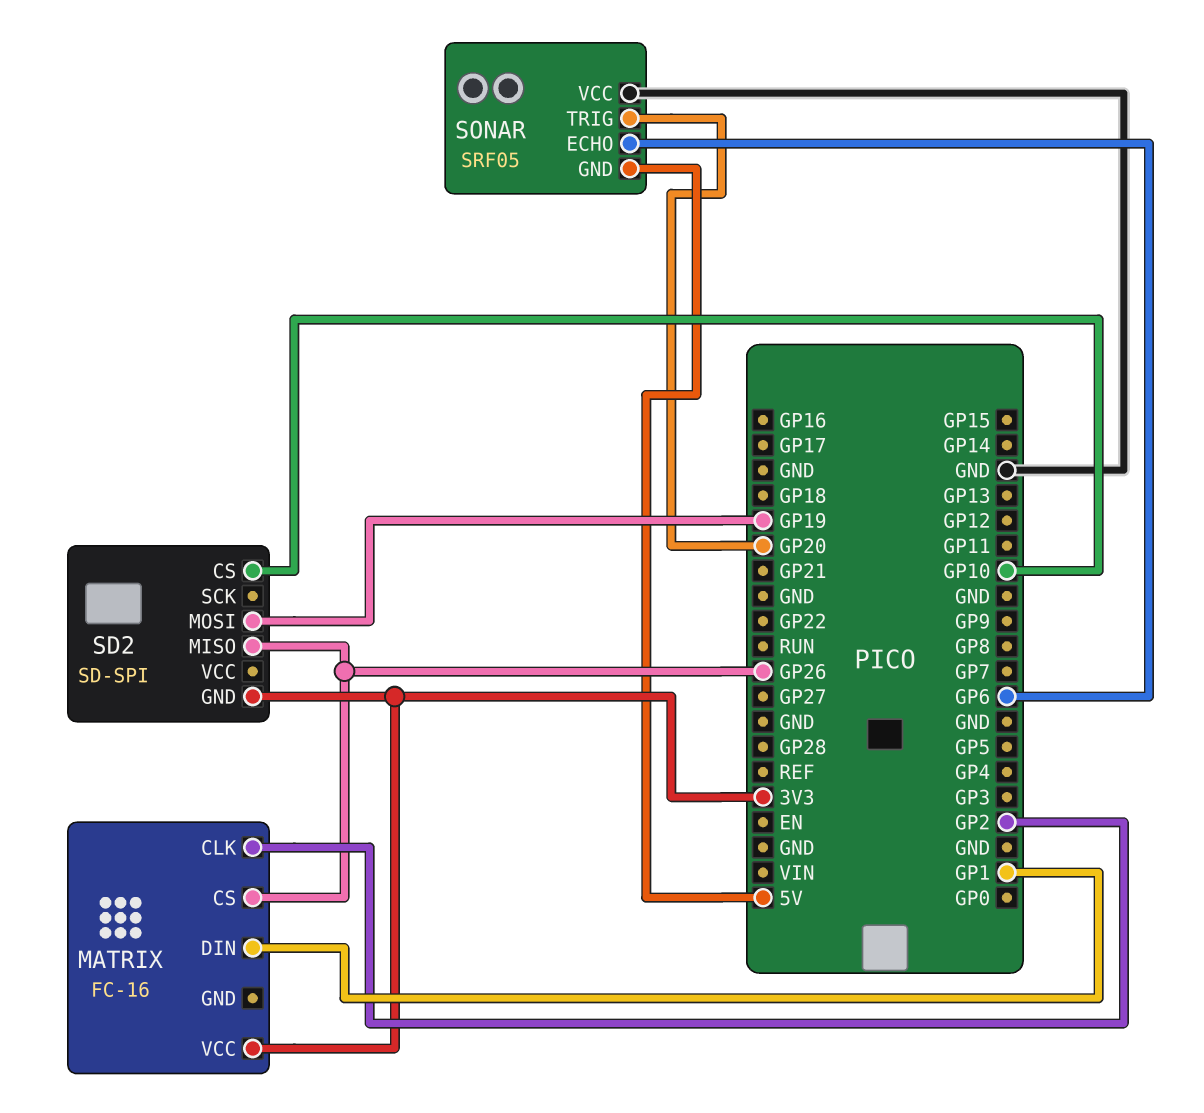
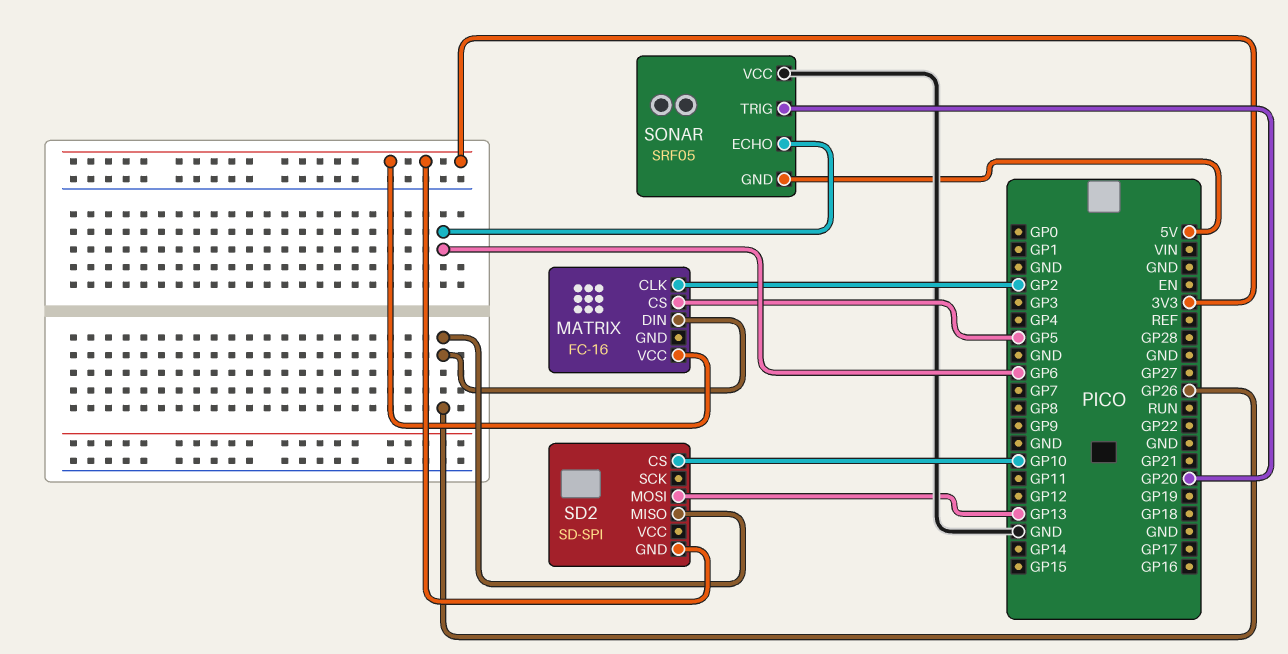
MATRIX pin CS: GP26 -> GP5
MATRIX pin DIN: GP1 -> GP26
SD2 pin MOSI: GP19 -> GP13

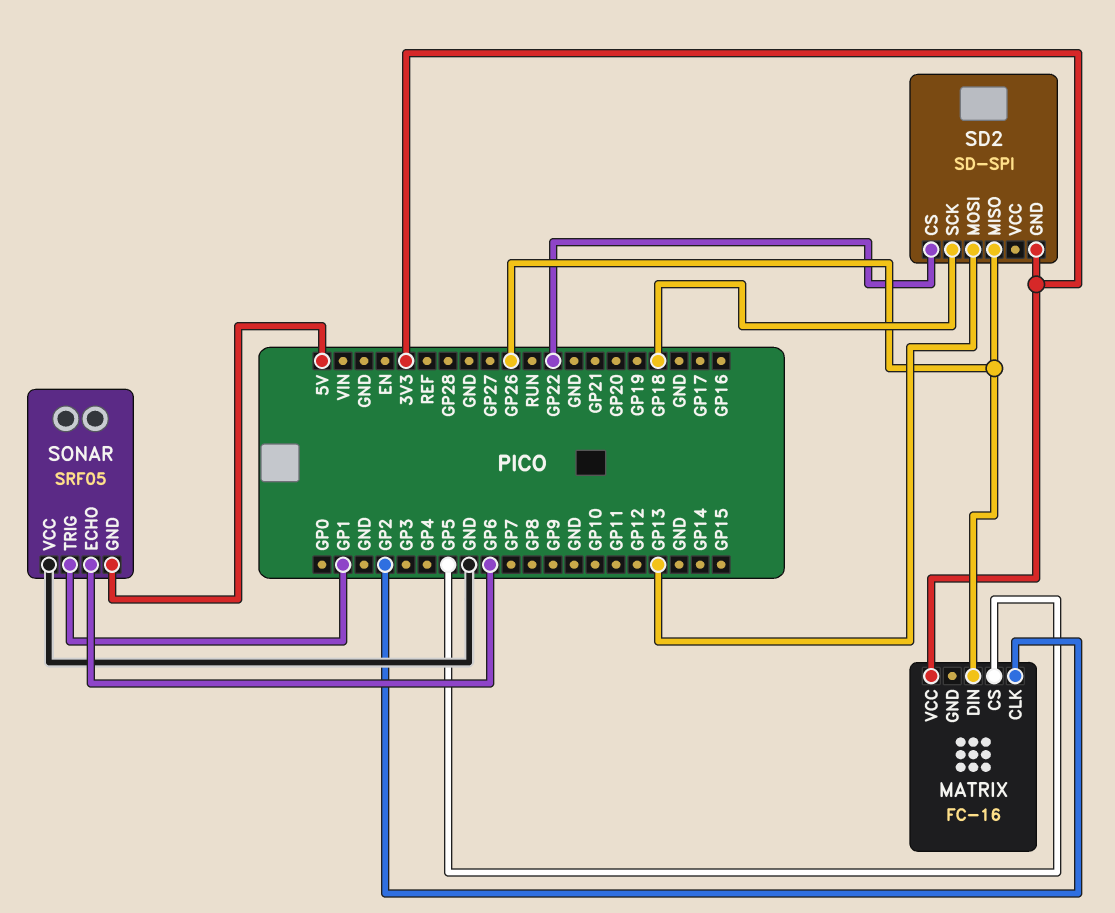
SD2 pin CS: GP10 -> GP22
SD2 pin SCK: none -> GP18
SONAR pin TRIG: GP20 -> GP1

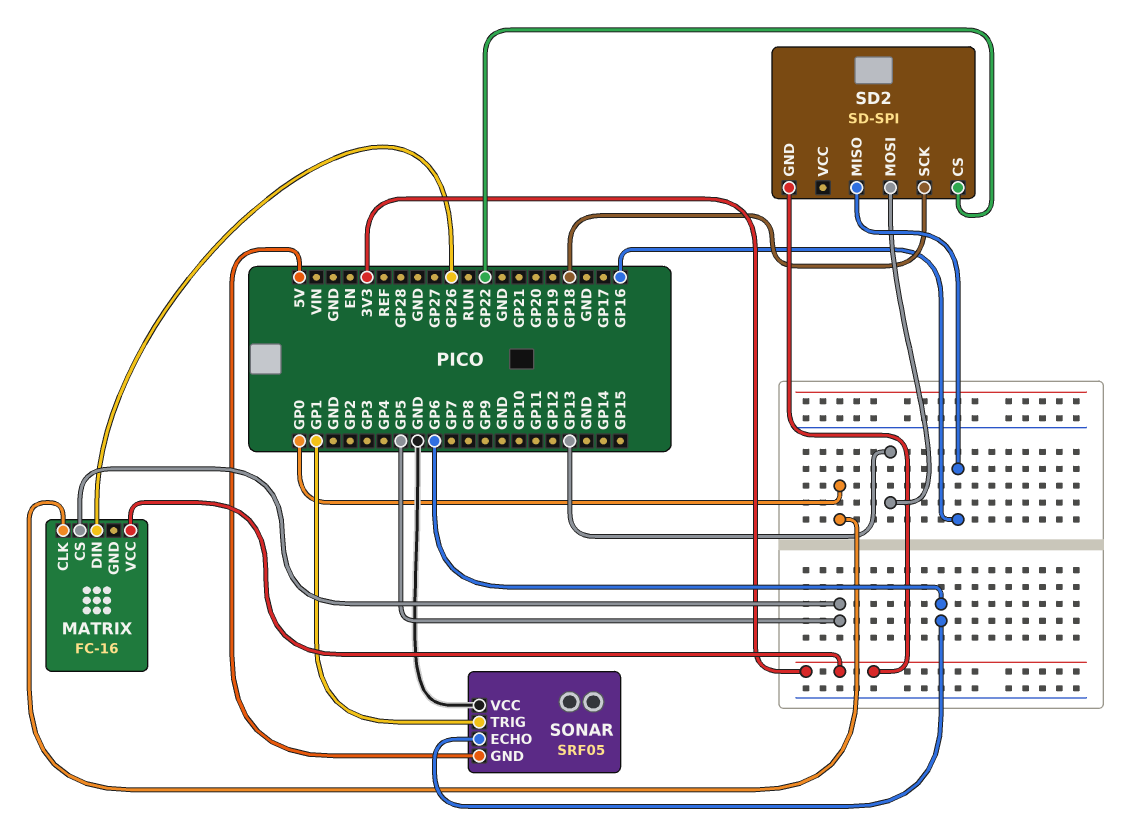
MATRIX pin CLK: GP2 -> GP0
SD2 pin MISO: GP26 -> GP16

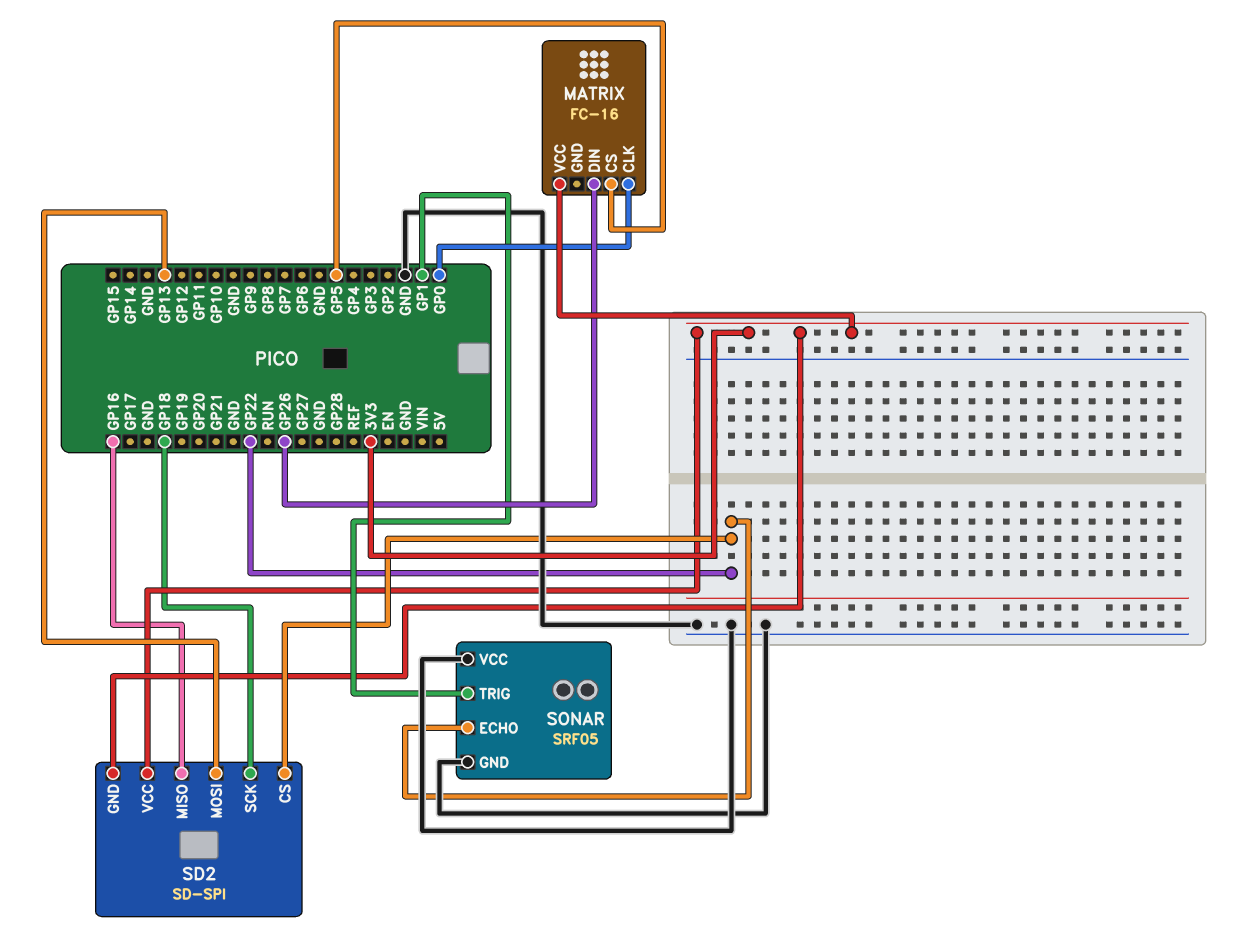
SD2 pin VCC: none -> 3V3
SONAR pin ECHO: GP6 -> GP22
SONAR pin GND: 5V -> GND

